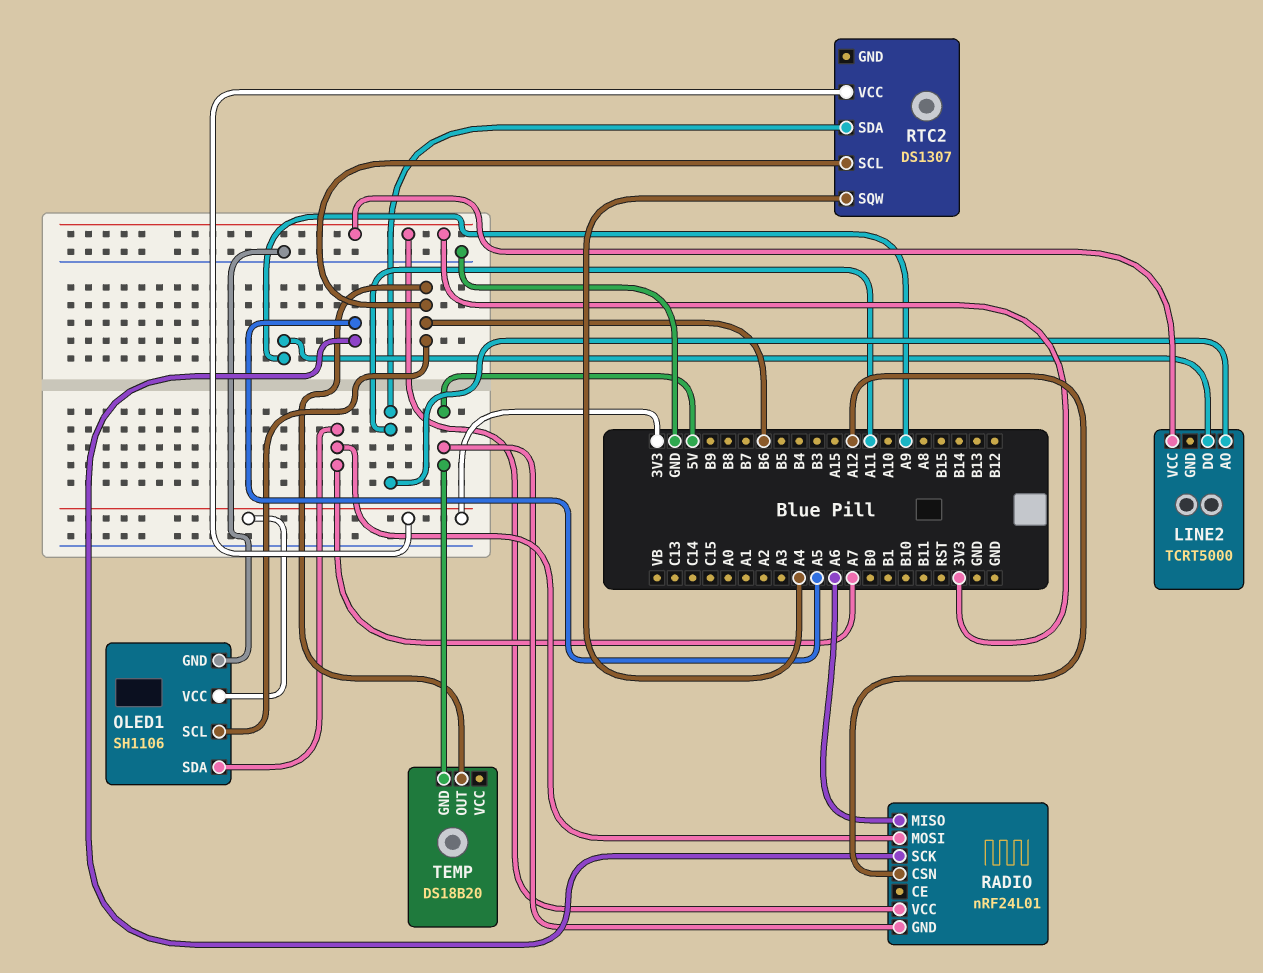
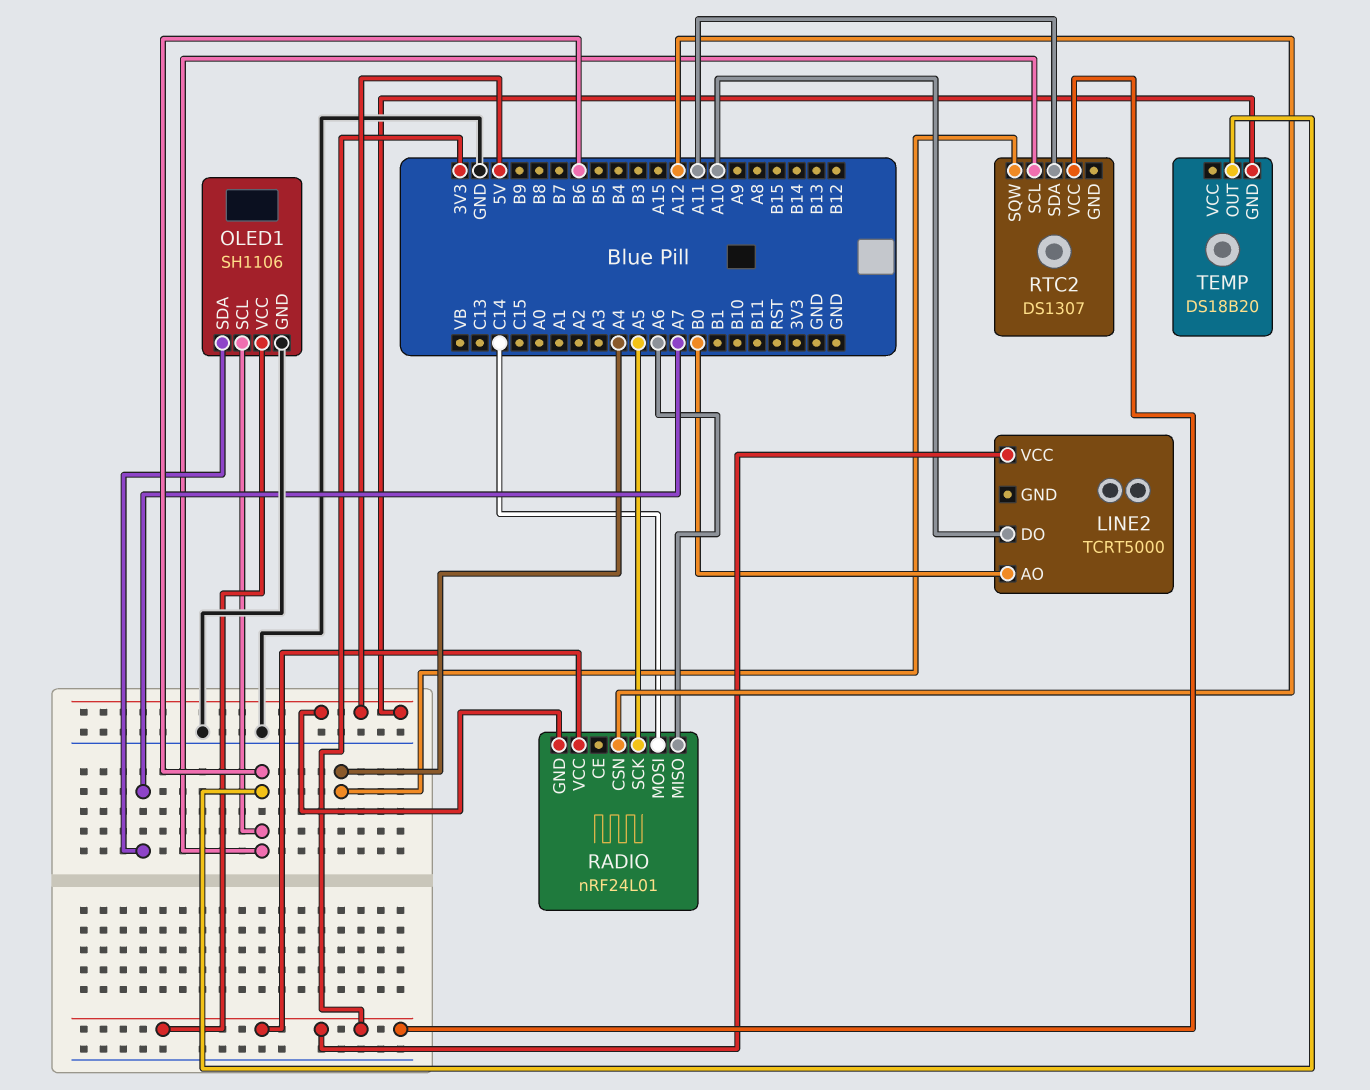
LINE2 pin AO: A11 -> B0
LINE2 pin DO: A9 -> A10
RADIO pin MOSI: A7 -> C14

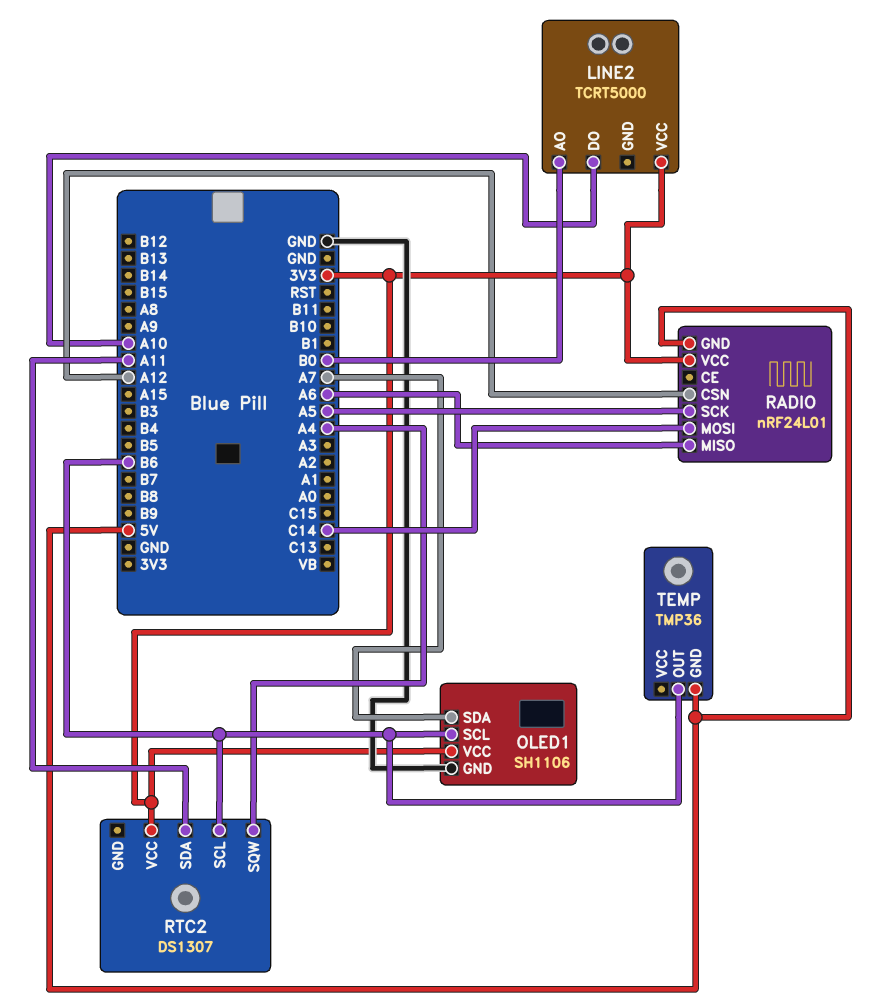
TEMP: DS18B20 -> TMP36

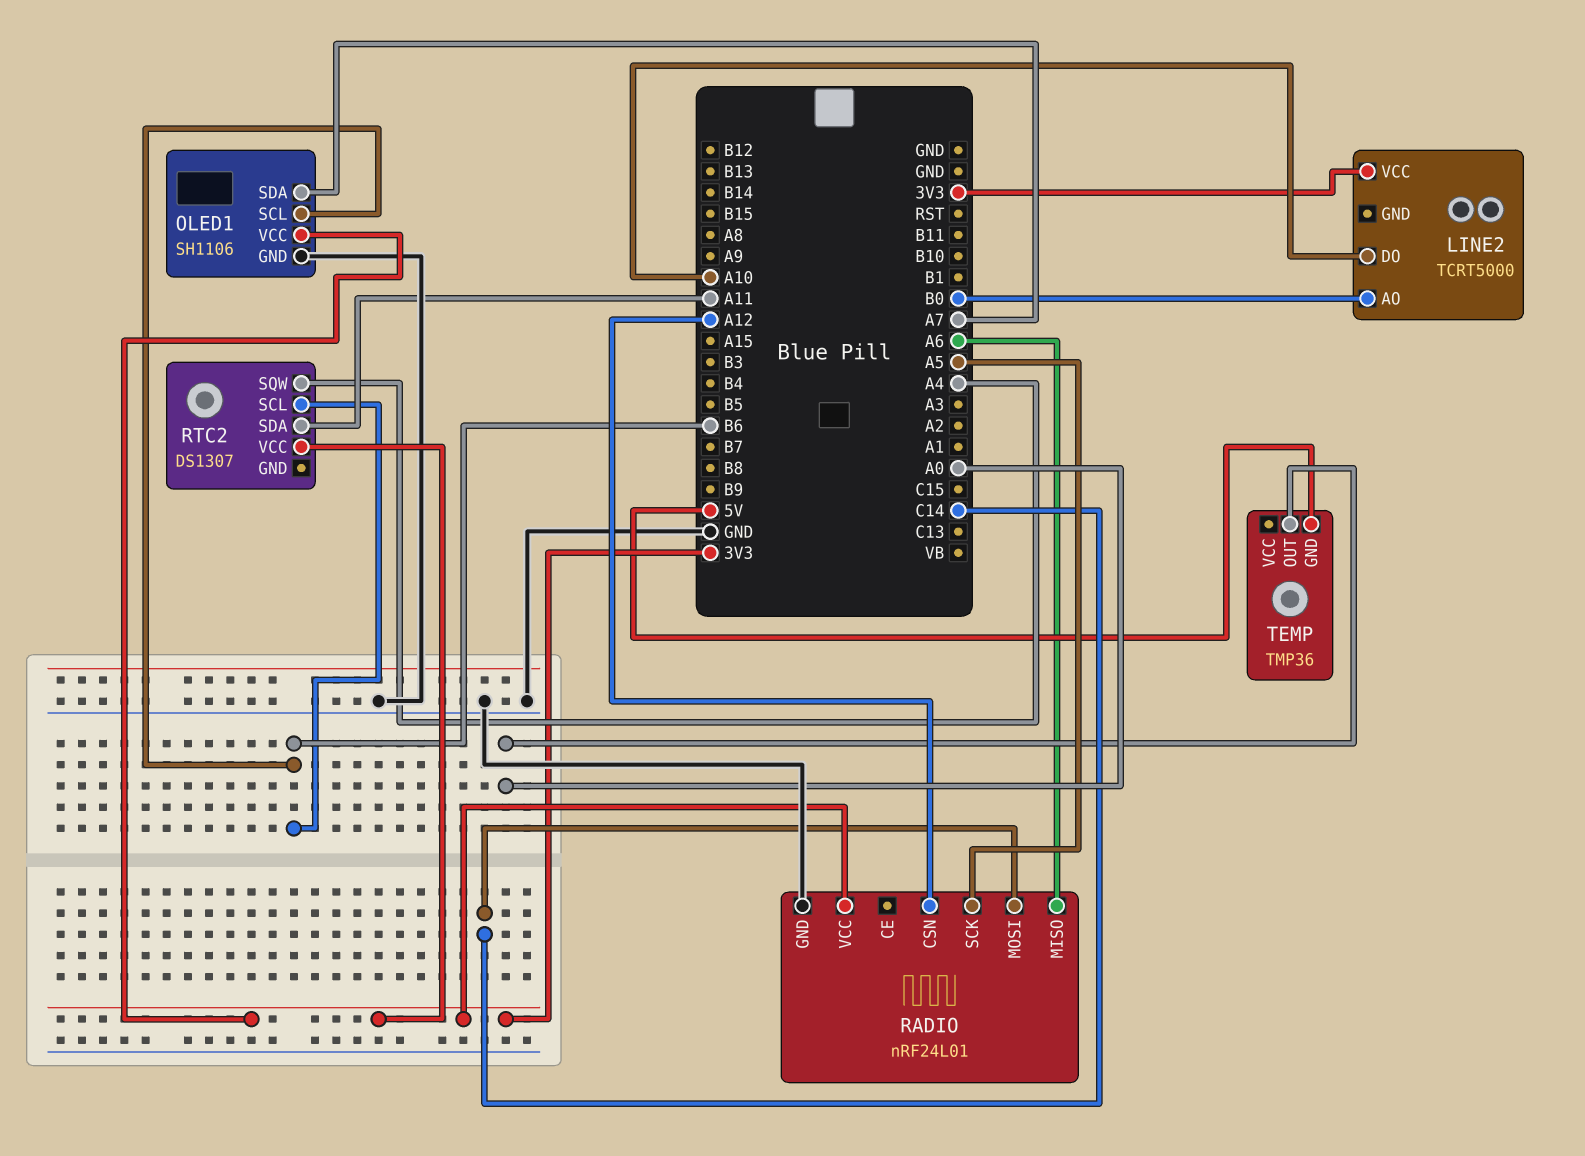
RADIO pin GND: 5V -> GND
TEMP pin OUT: B6 -> A0

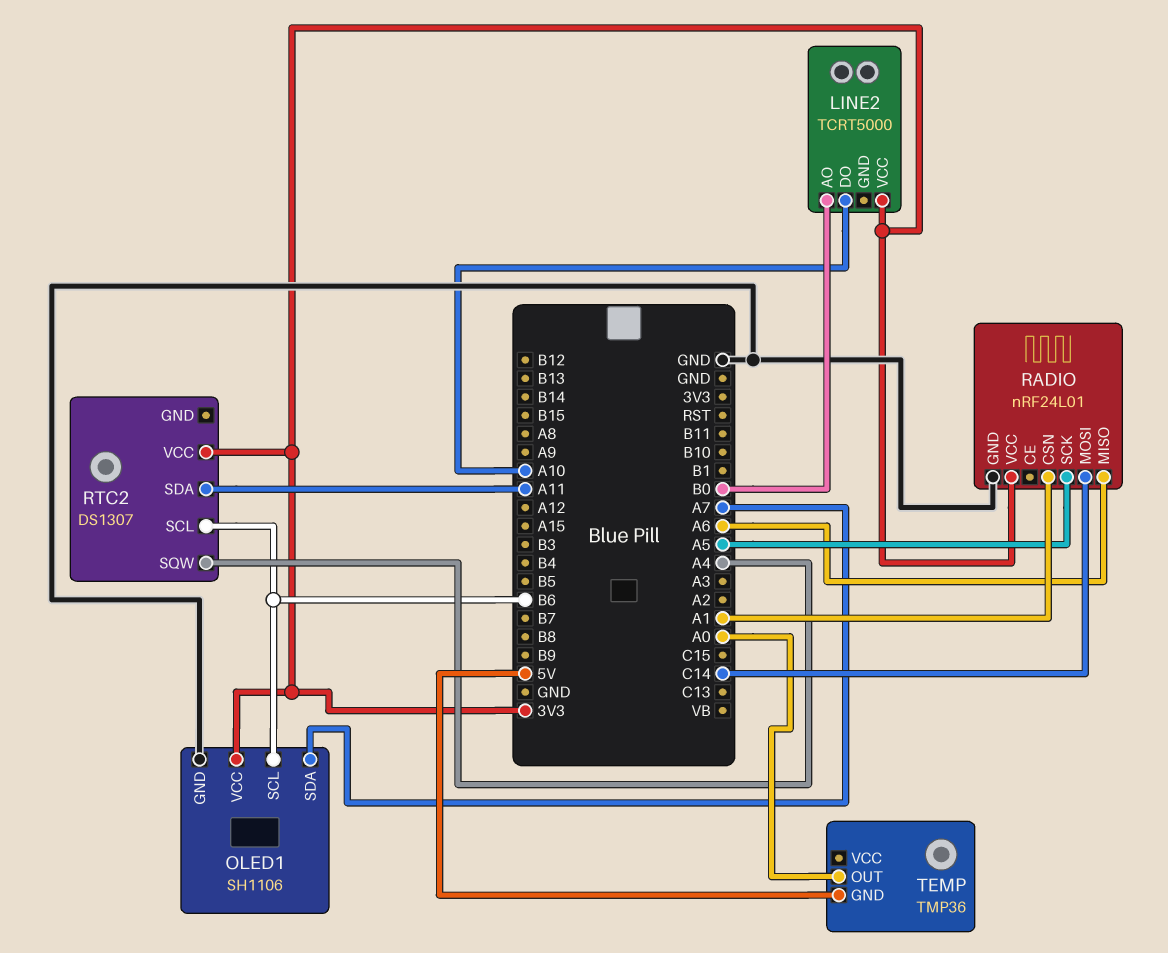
RADIO pin CSN: A12 -> A1

